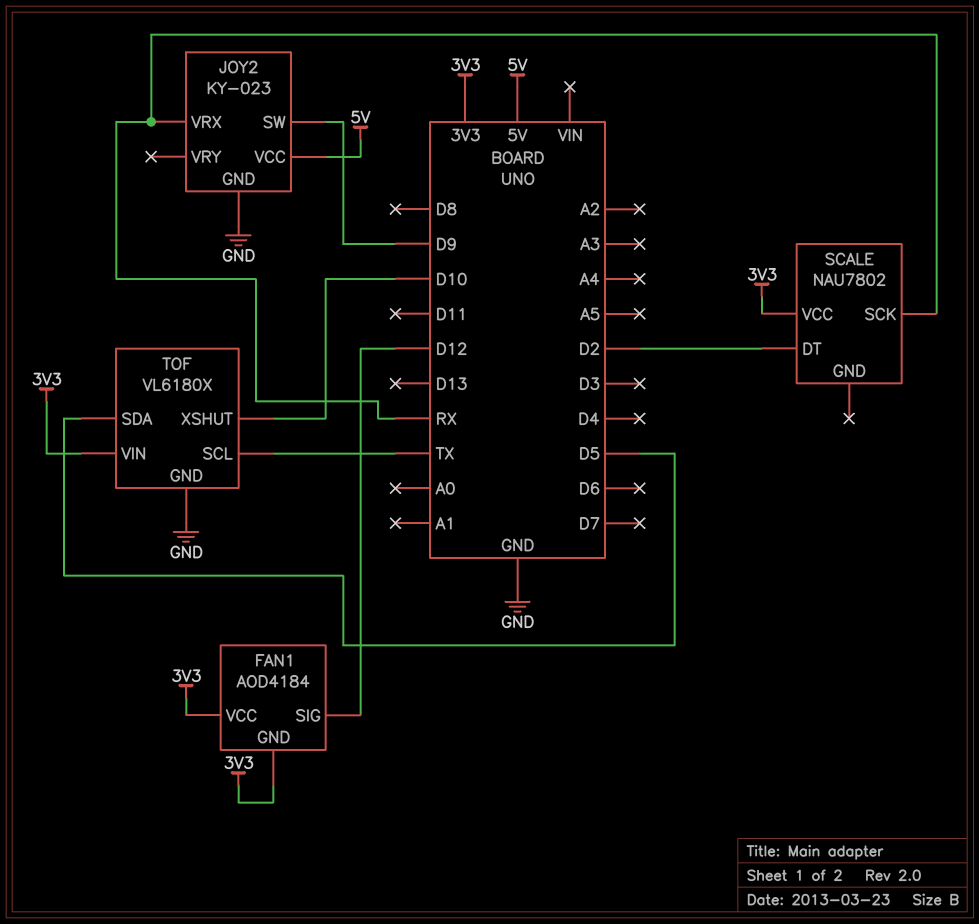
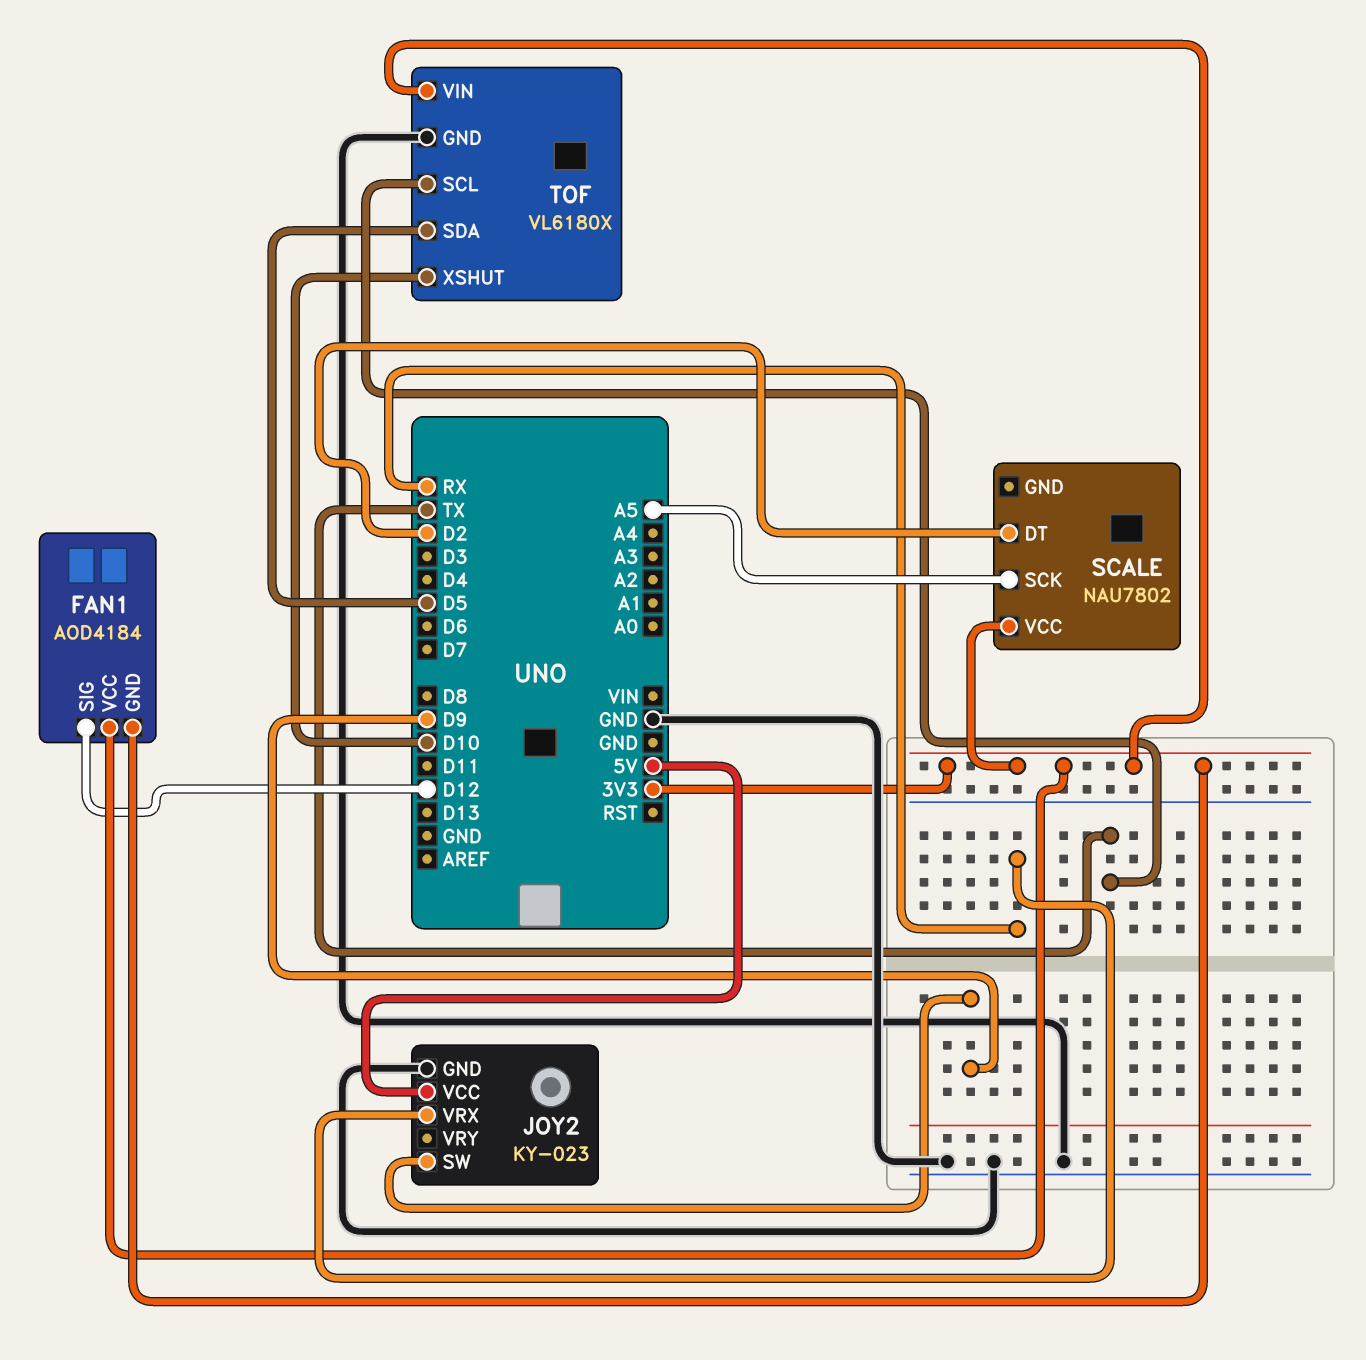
SCALE pin SCK: RX -> A5

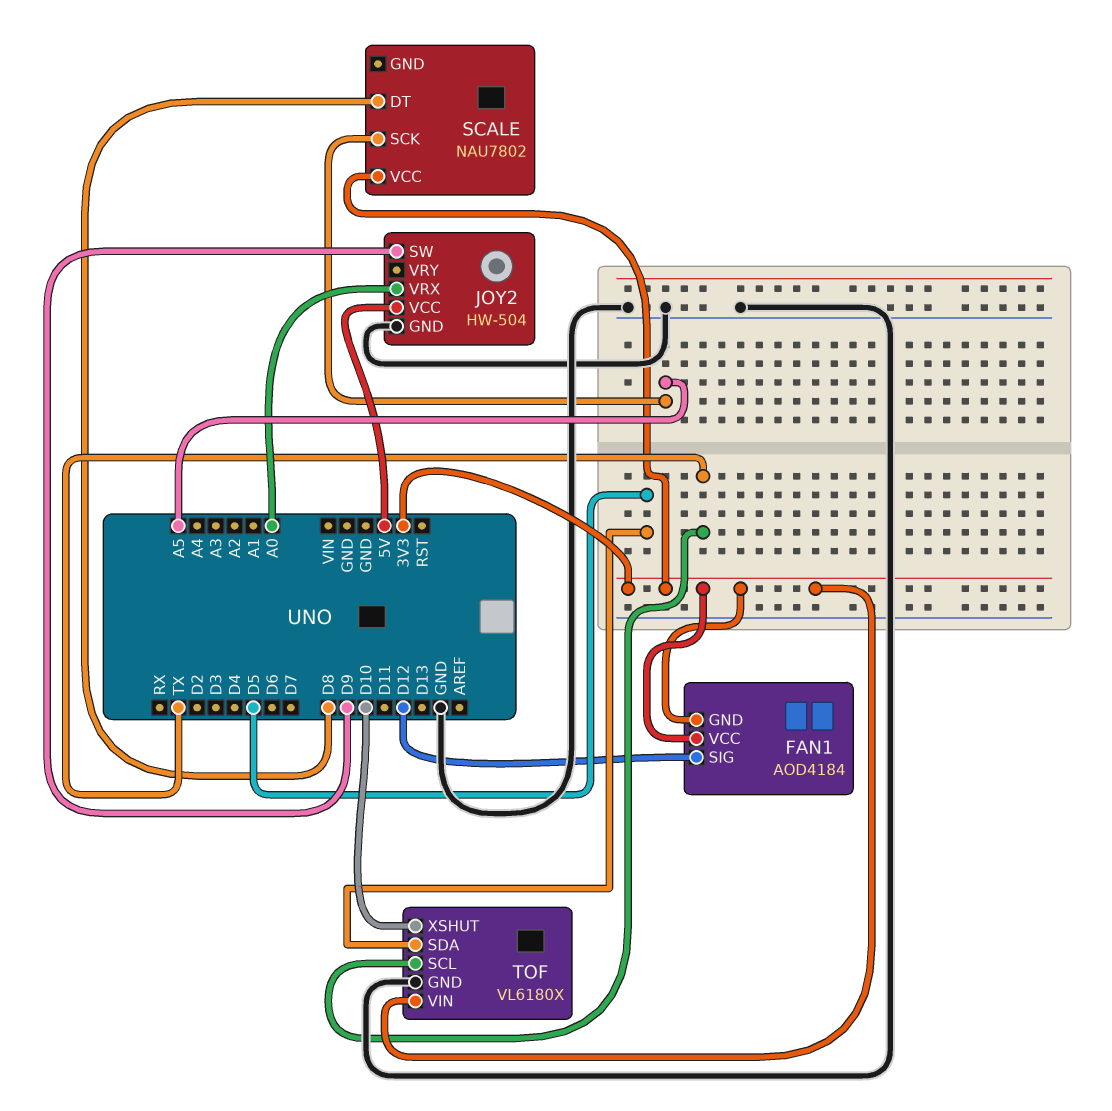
JOY2: KY-023 -> HW-504
JOY2 pin VRX: RX -> A0
SCALE pin DT: D2 -> D8

